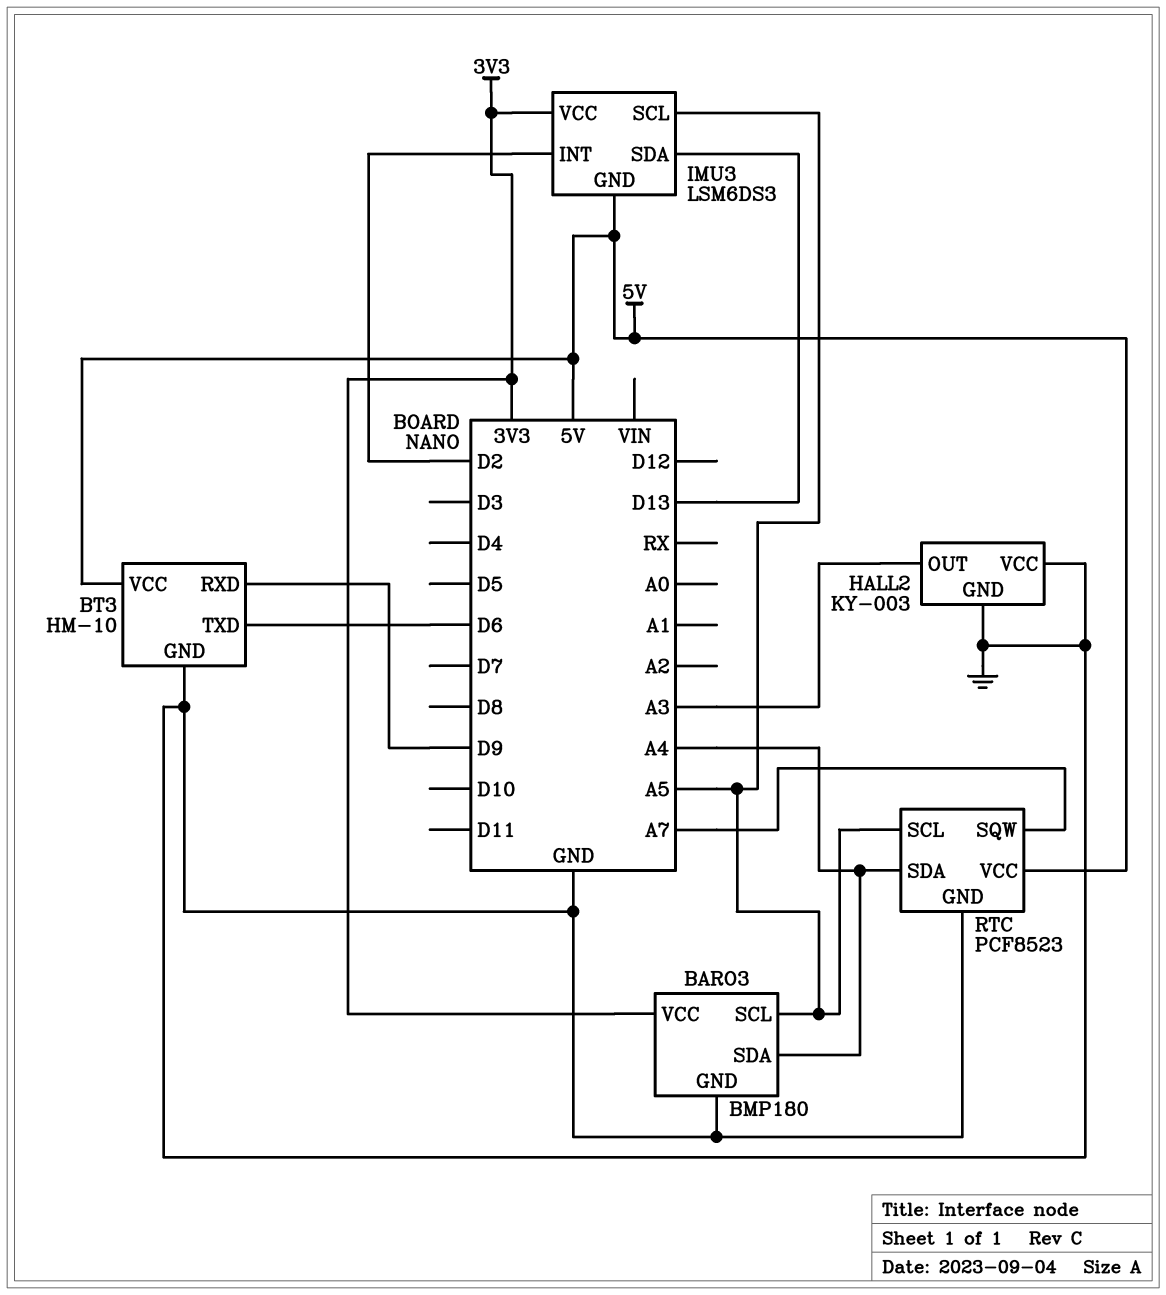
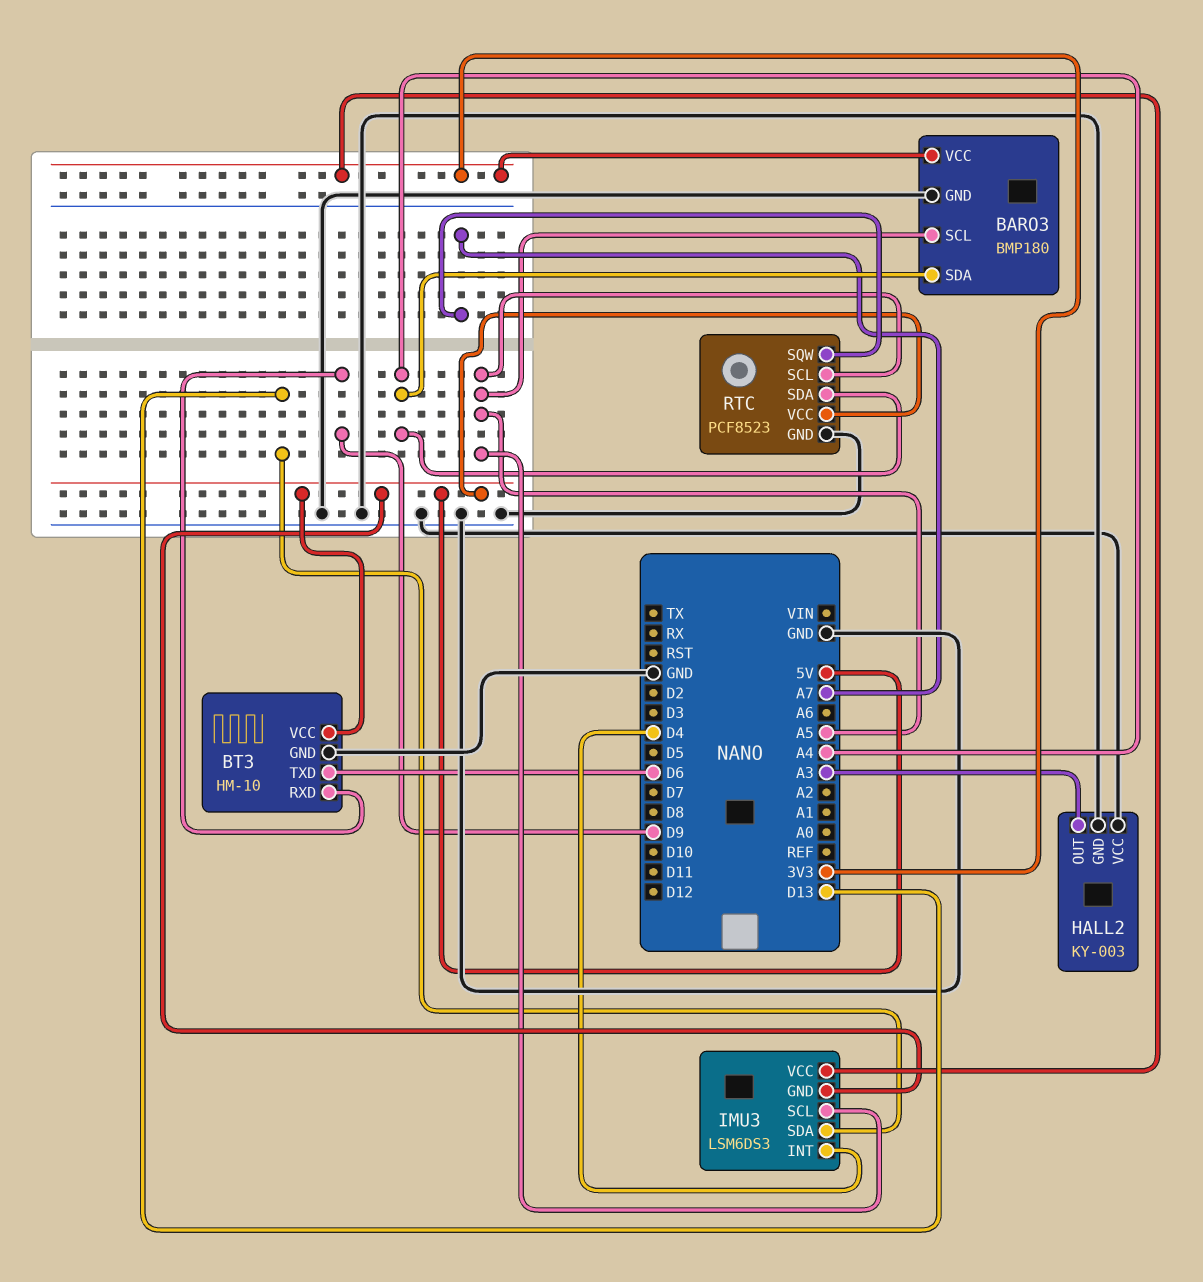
IMU3 pin INT: D2 -> D4

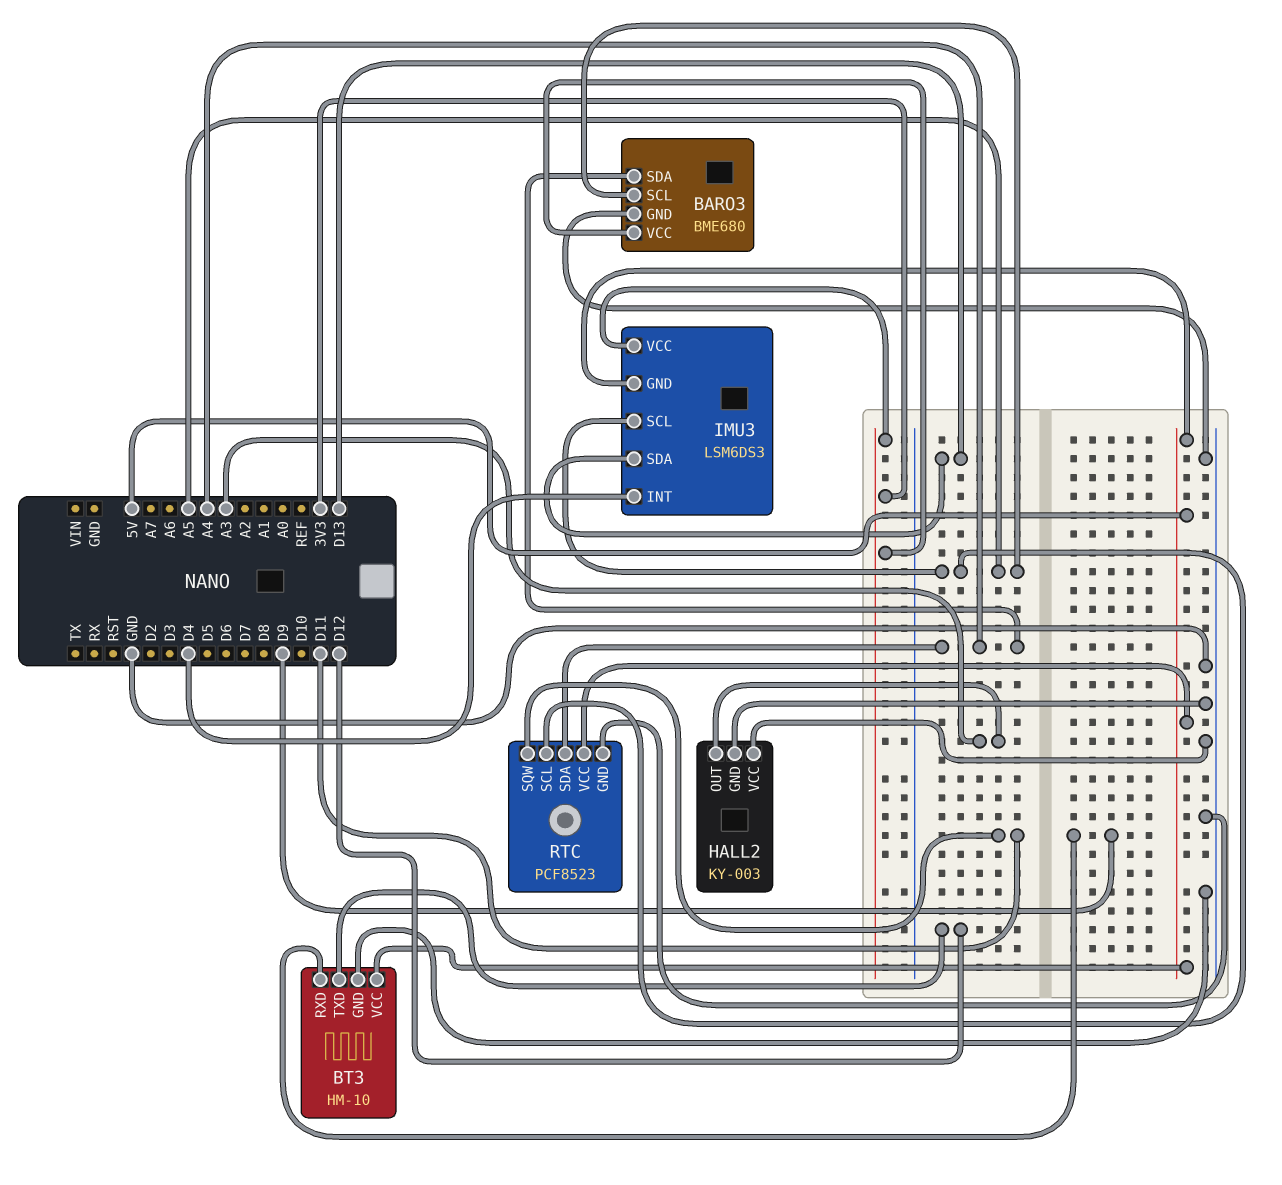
BARO3: BMP180 -> BME680
BT3 pin TXD: D6 -> D12
RTC pin SQW: A7 -> D11

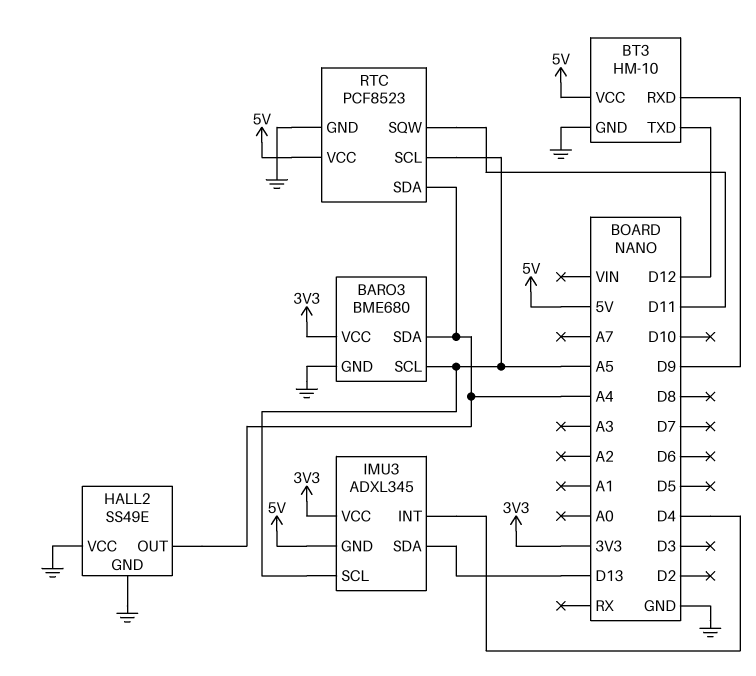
HALL2: KY-003 -> SS49E
HALL2 pin OUT: A3 -> A4
IMU3: LSM6DS3 -> ADXL345

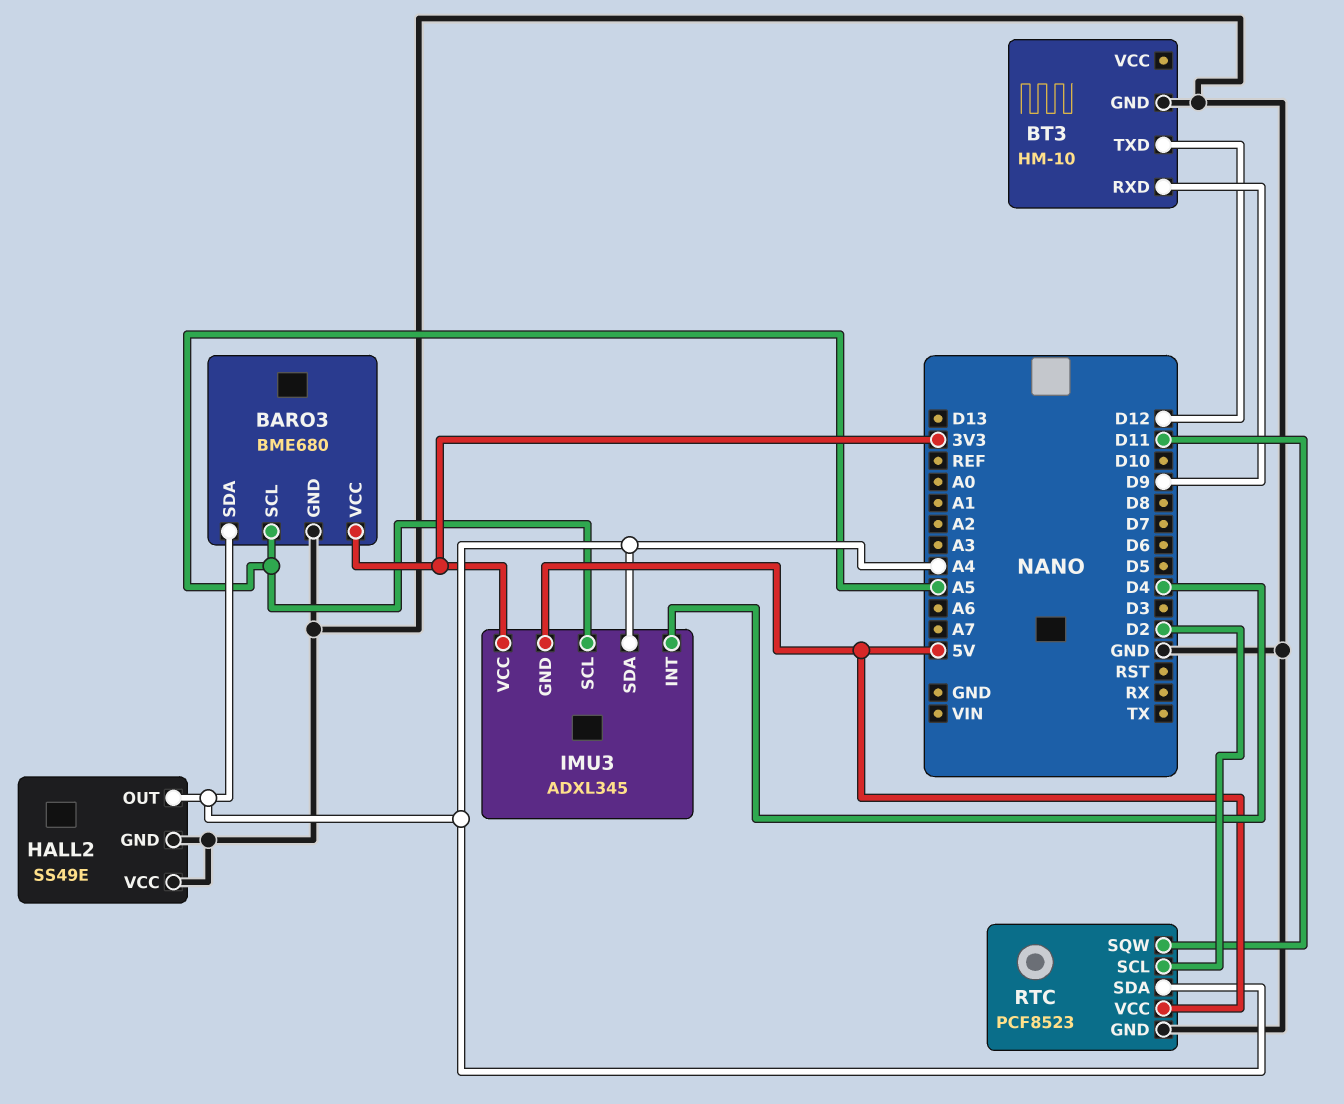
BT3 pin VCC: 5V -> none
IMU3 pin SDA: D13 -> A4
RTC pin SCL: A5 -> D2

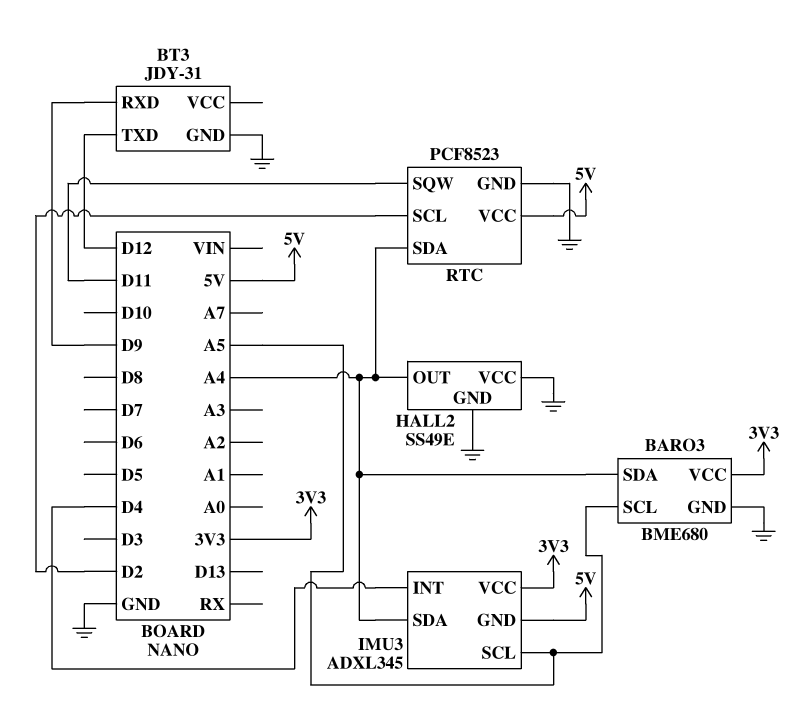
BT3: HM-10 -> JDY-31

